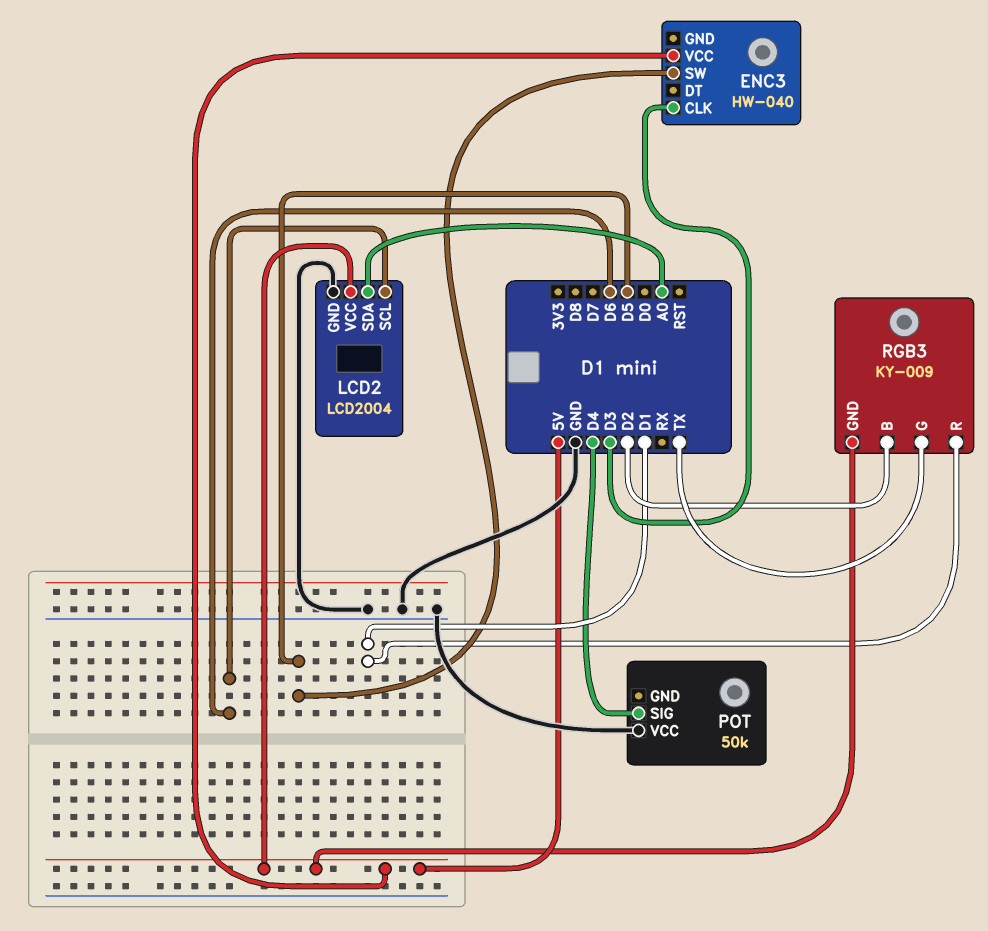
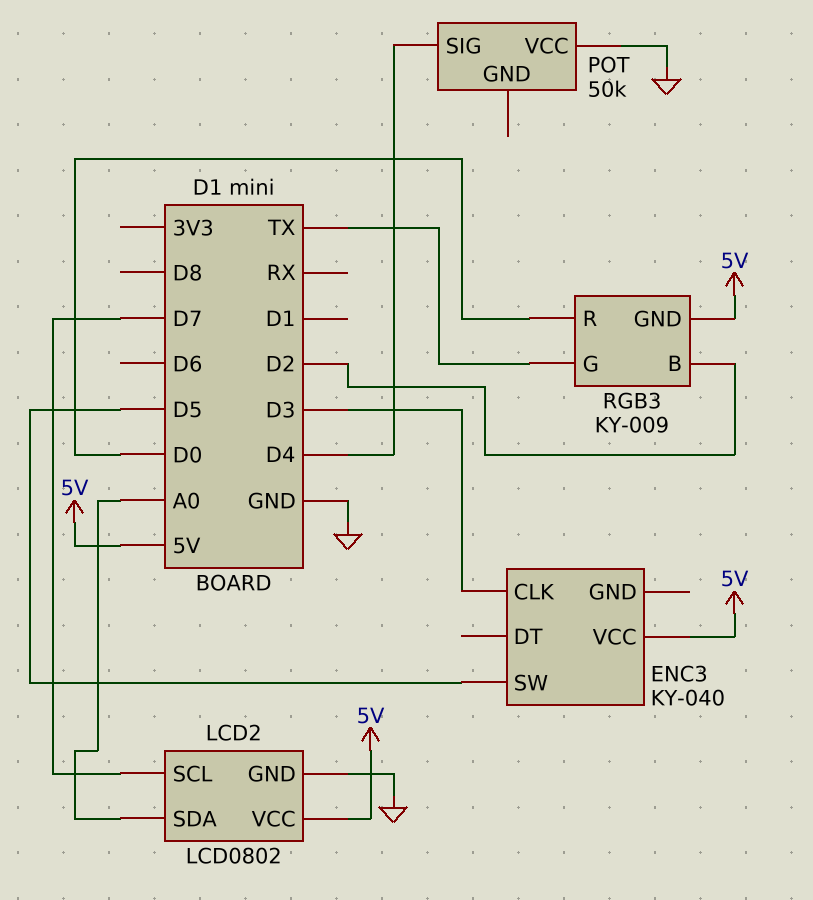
ENC3: HW-040 -> KY-040
LCD2: LCD2004 -> LCD0802
LCD2 pin SCL: D6 -> D7
RGB3 pin R: D1 -> D0

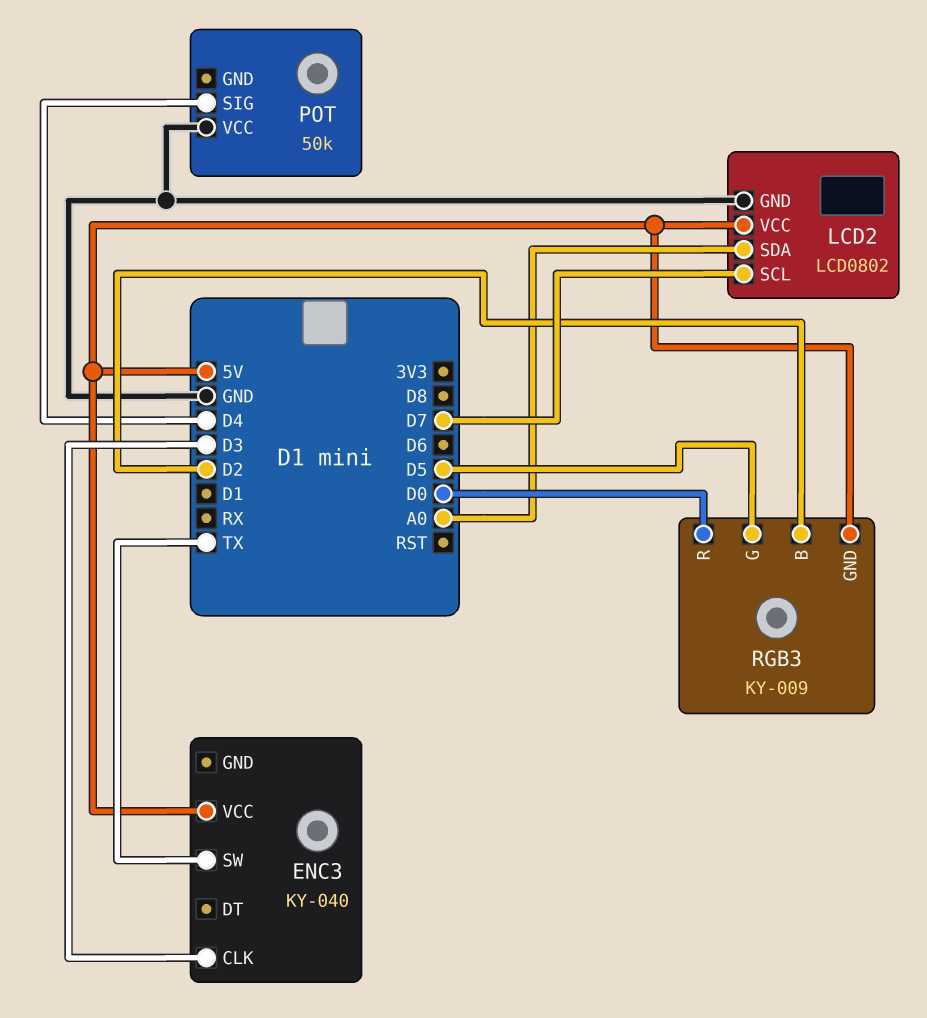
ENC3 pin SW: D5 -> TX
RGB3 pin G: TX -> D5

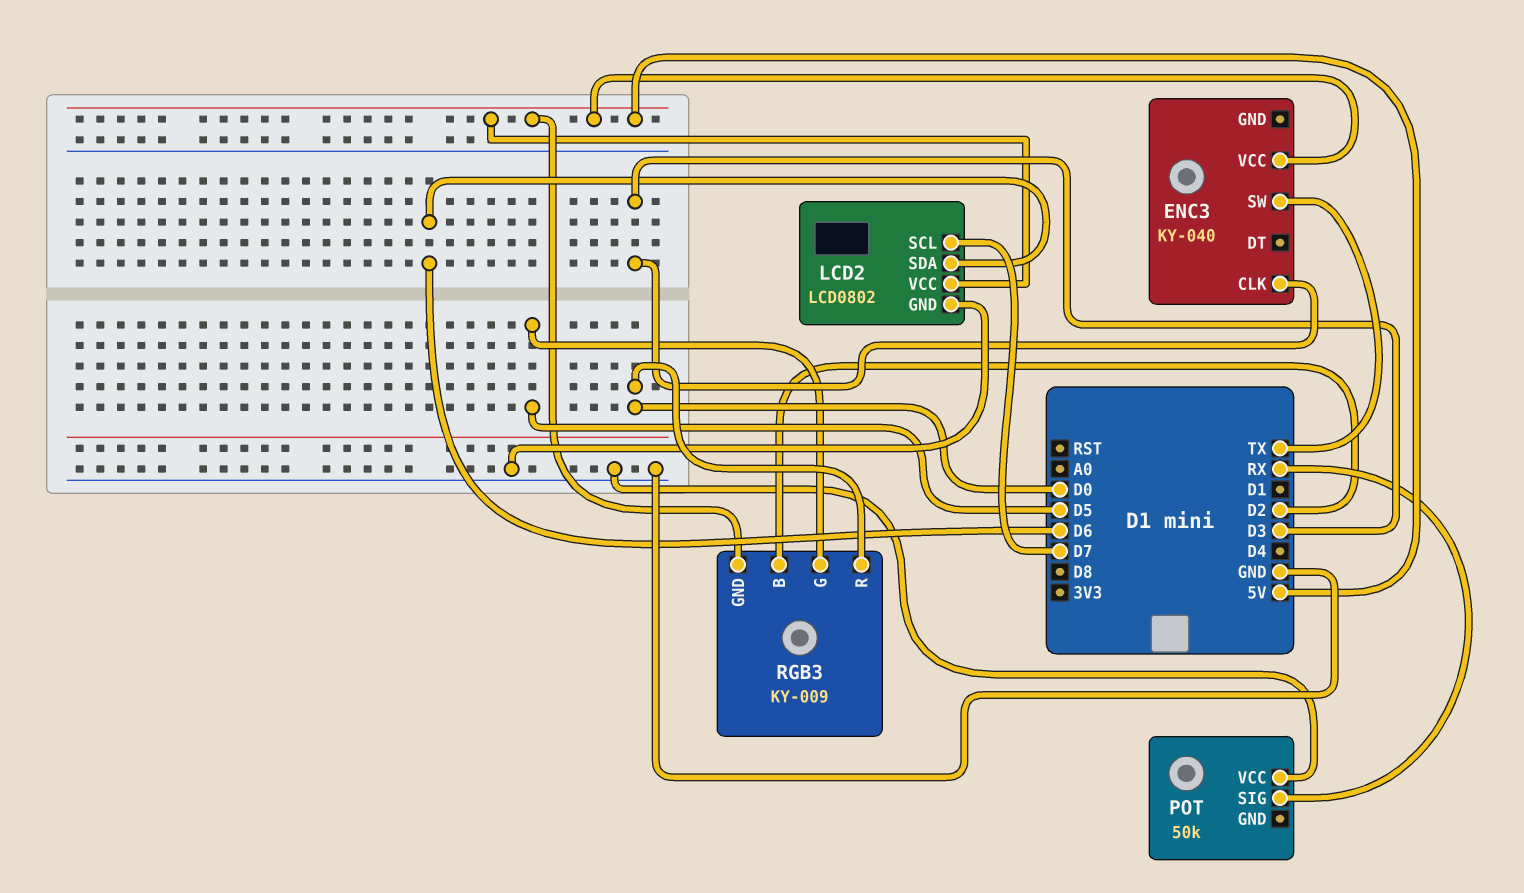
LCD2 pin SDA: A0 -> D6
POT pin SIG: D4 -> RX

